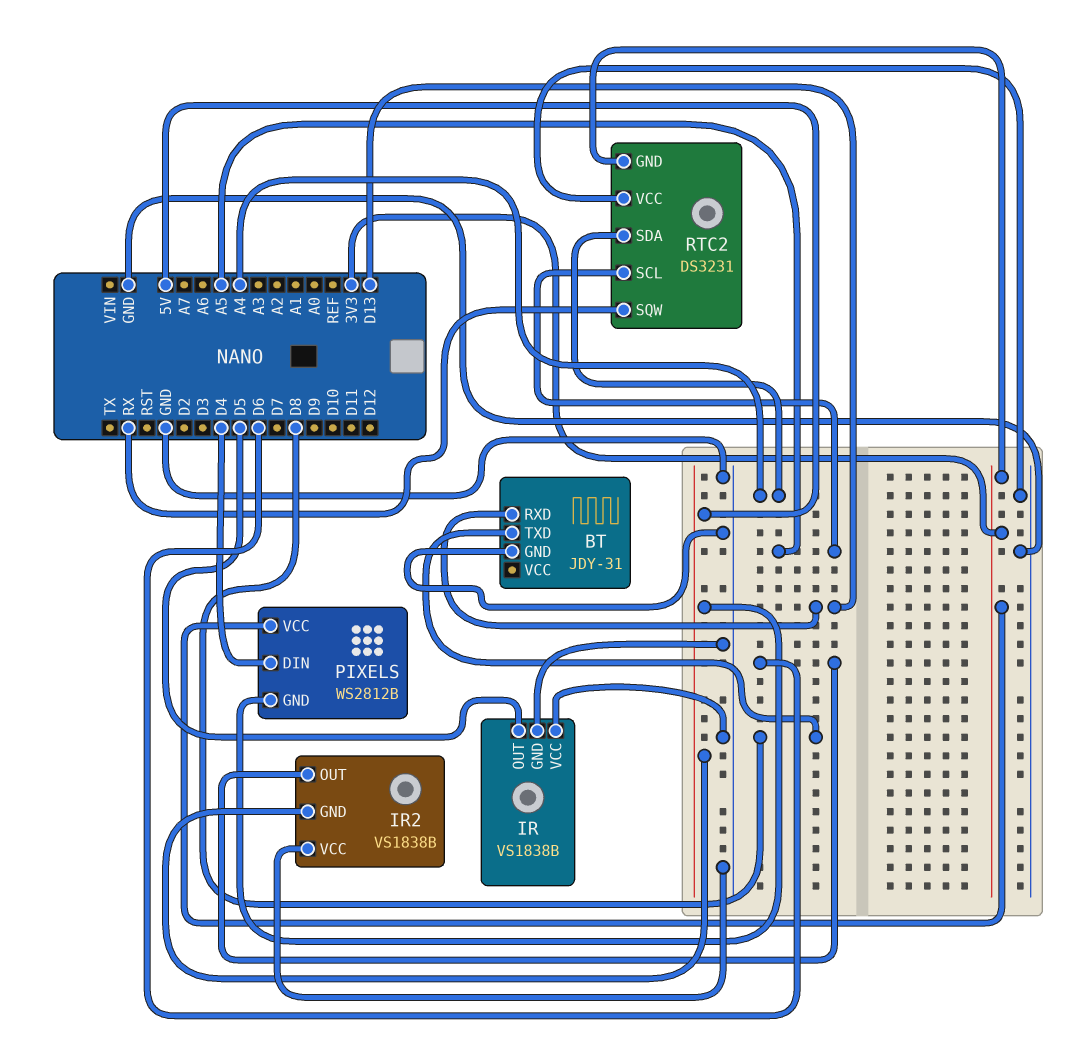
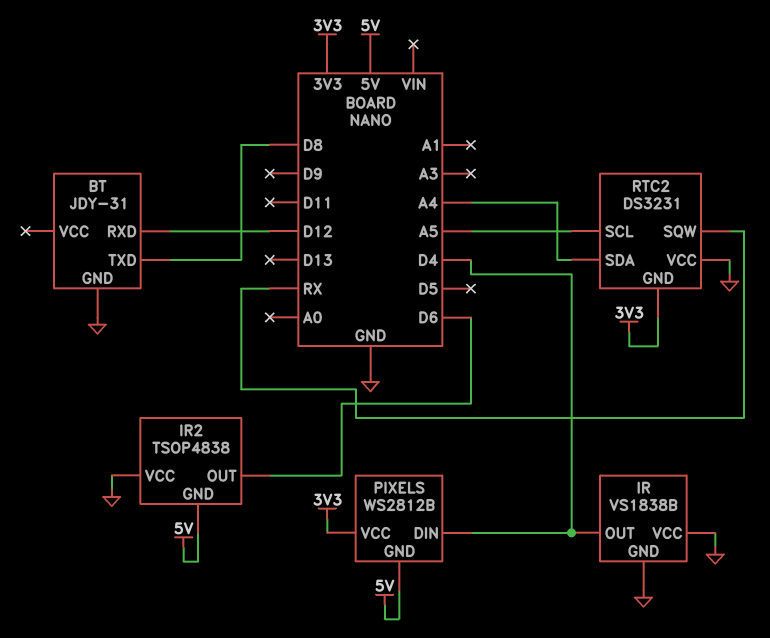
BT pin RXD: D13 -> D12
IR pin OUT: D5 -> D4
IR2: VS1838B -> TSOP4838

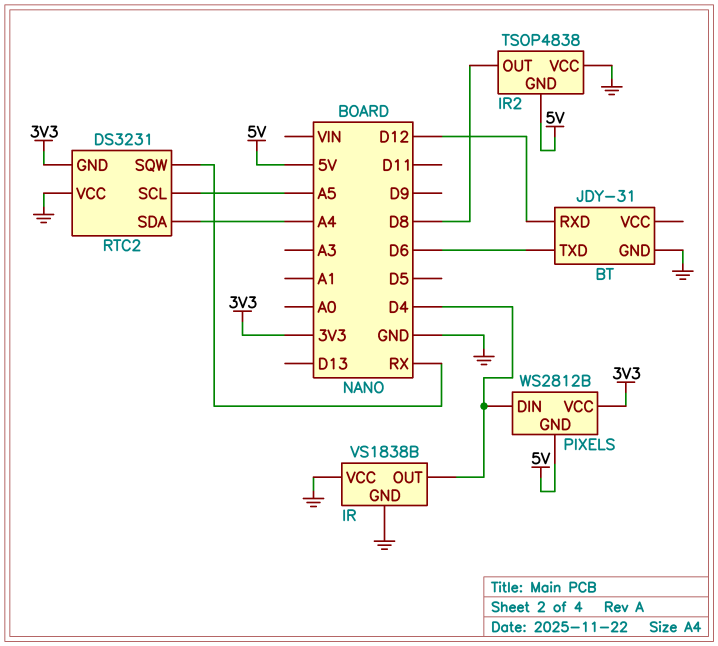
BT pin TXD: D8 -> D6
IR2 pin OUT: D6 -> D8

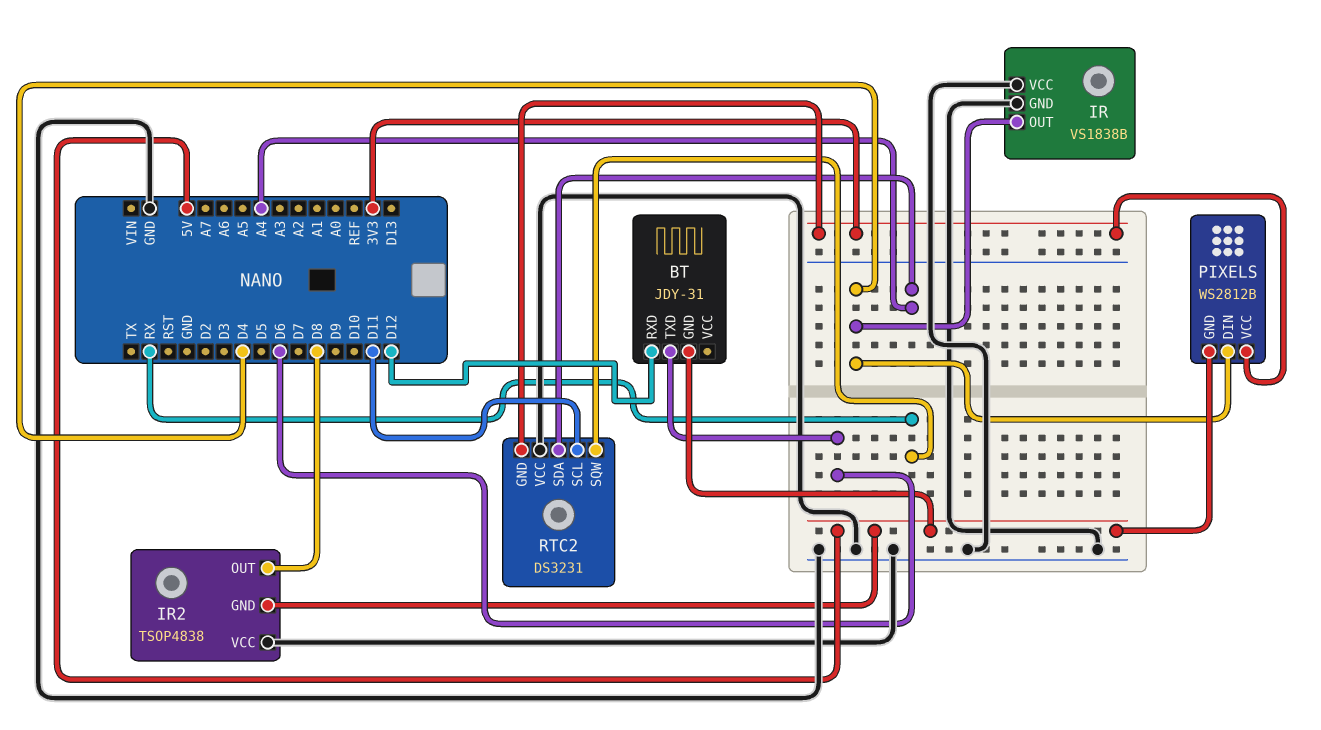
BT pin GND: GND -> 5V
RTC2 pin SCL: A5 -> D11

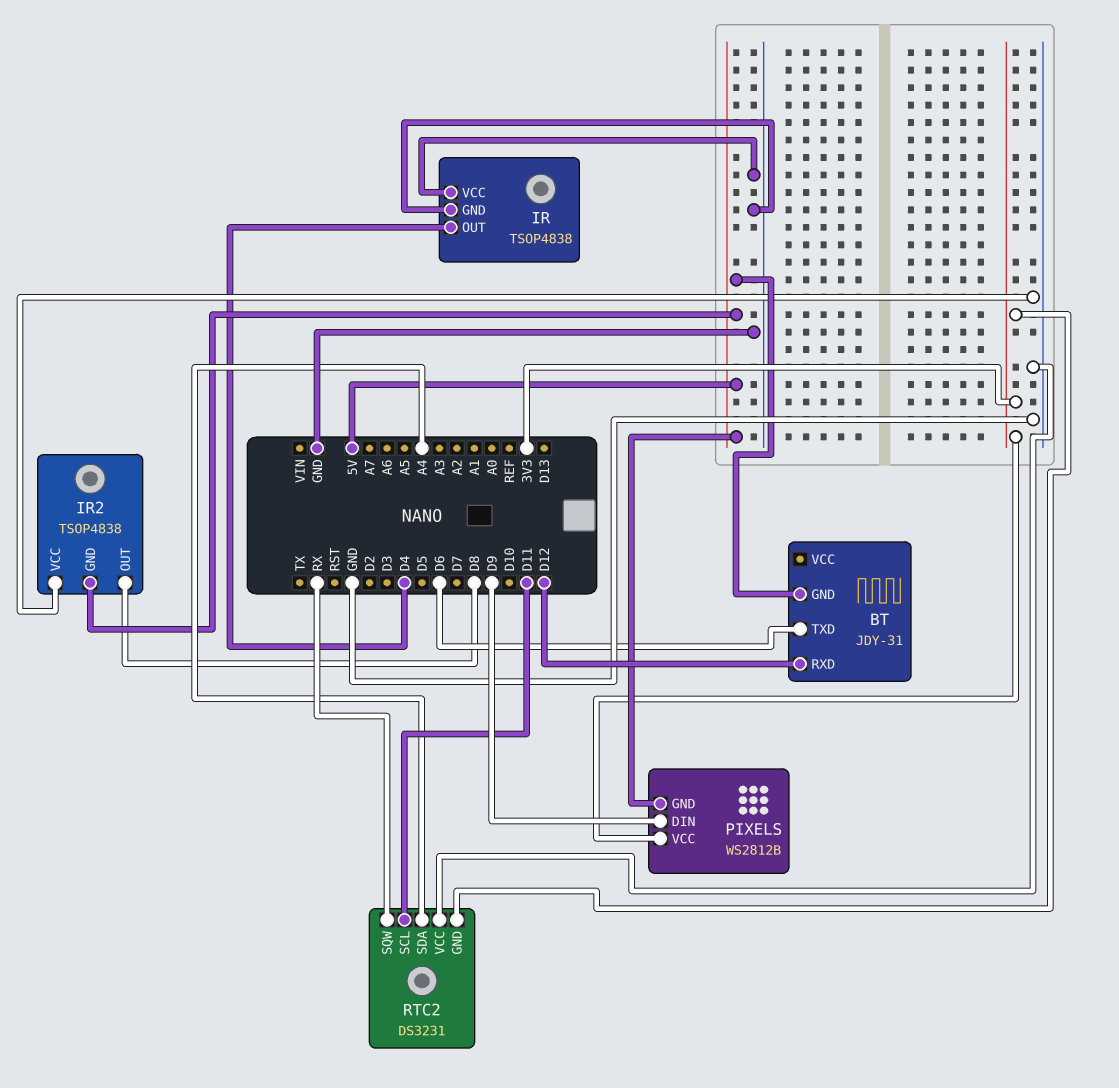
IR: VS1838B -> TSOP4838
PIXELS pin DIN: D4 -> D9

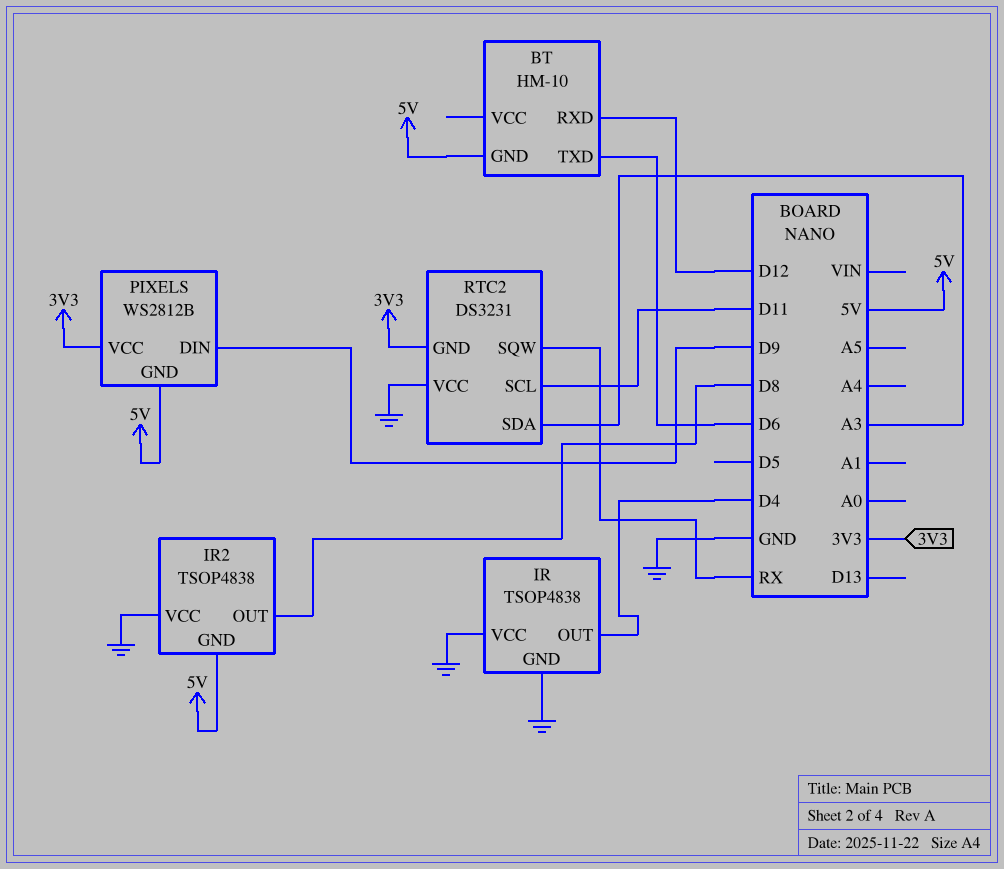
BT: JDY-31 -> HM-10
RTC2 pin SDA: A4 -> A3

